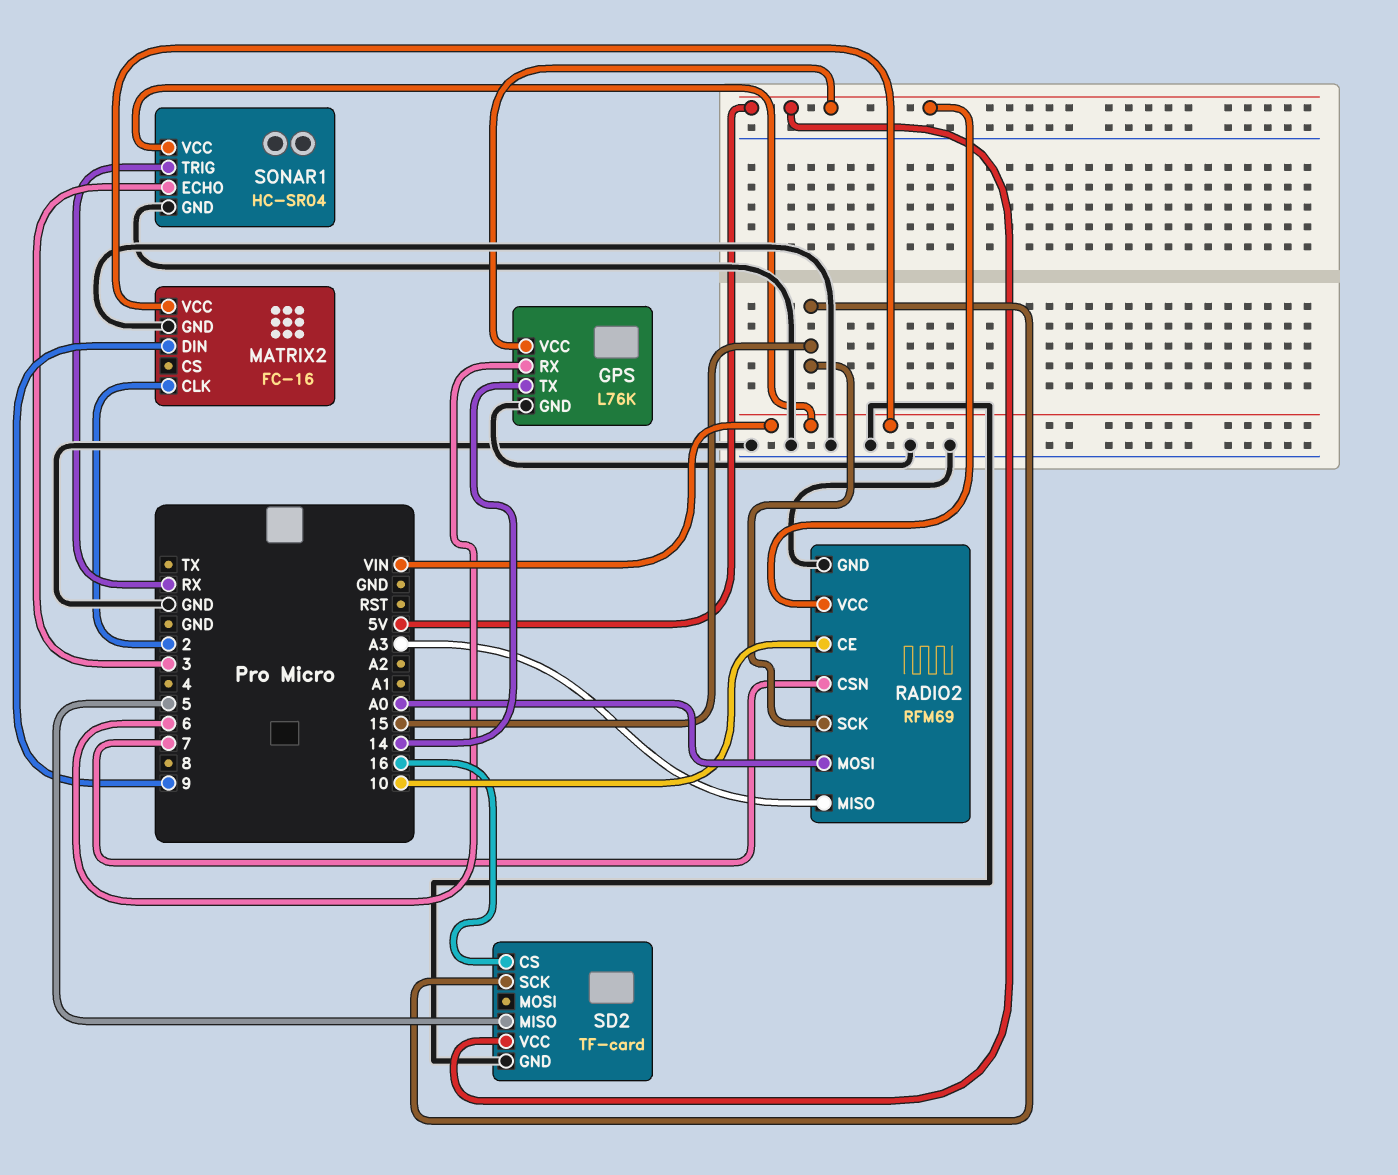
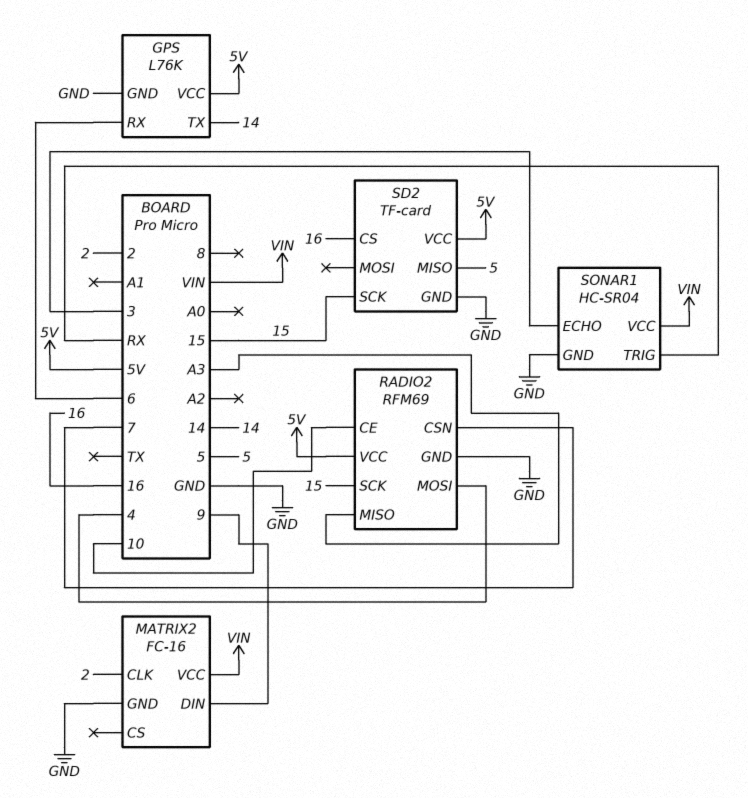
RADIO2 pin MOSI: A0 -> 4

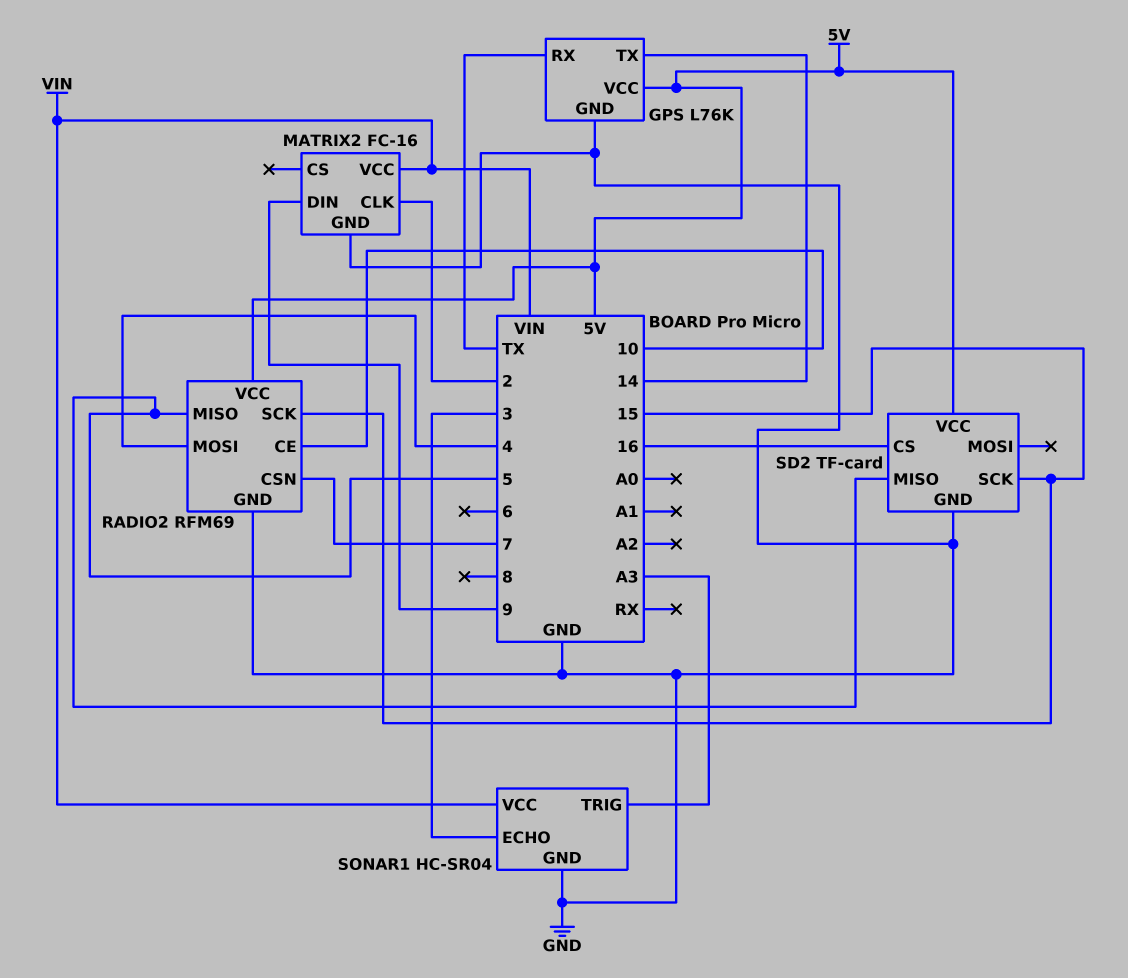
GPS pin RX: 6 -> TX
RADIO2 pin MISO: A3 -> 5
SONAR1 pin TRIG: RX -> A3

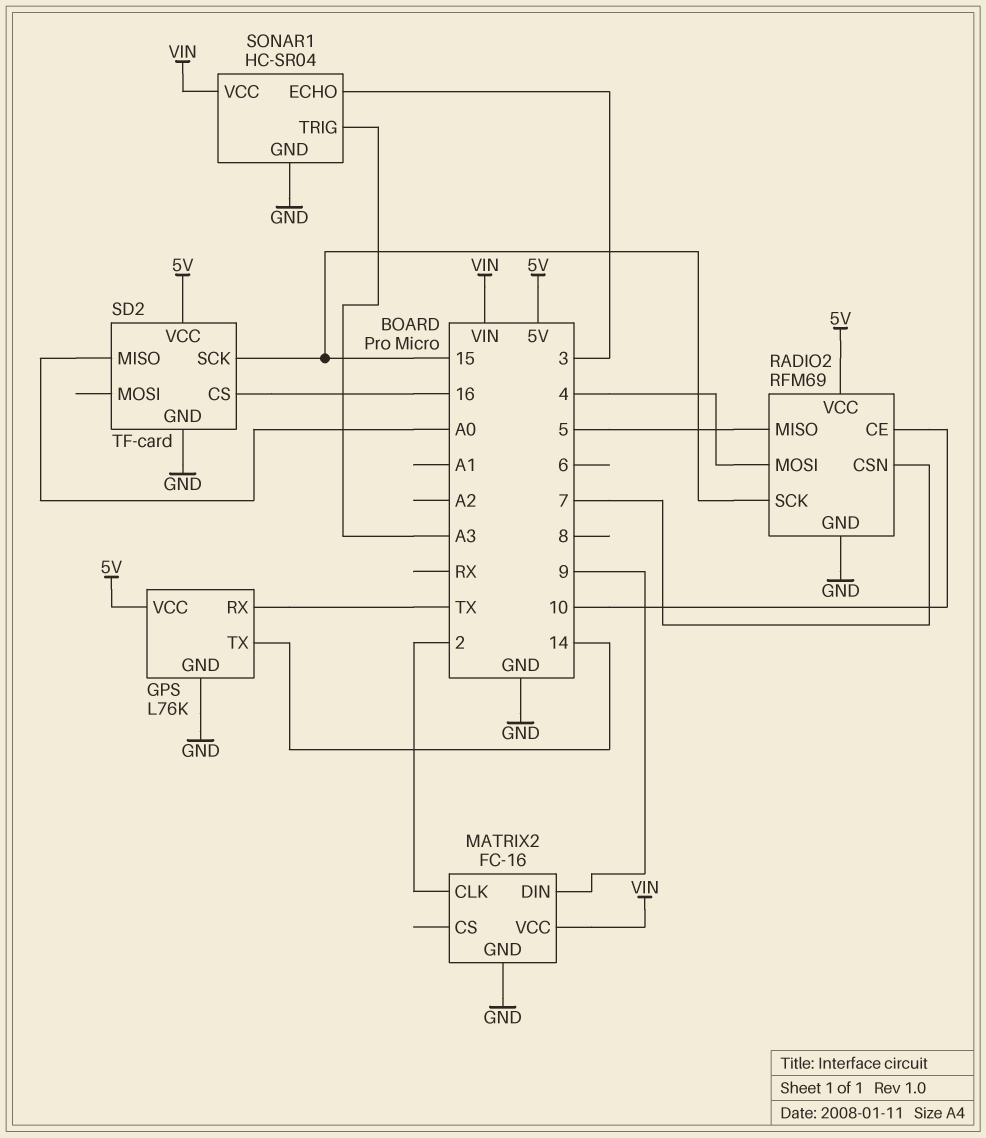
SD2 pin MISO: 5 -> A0

